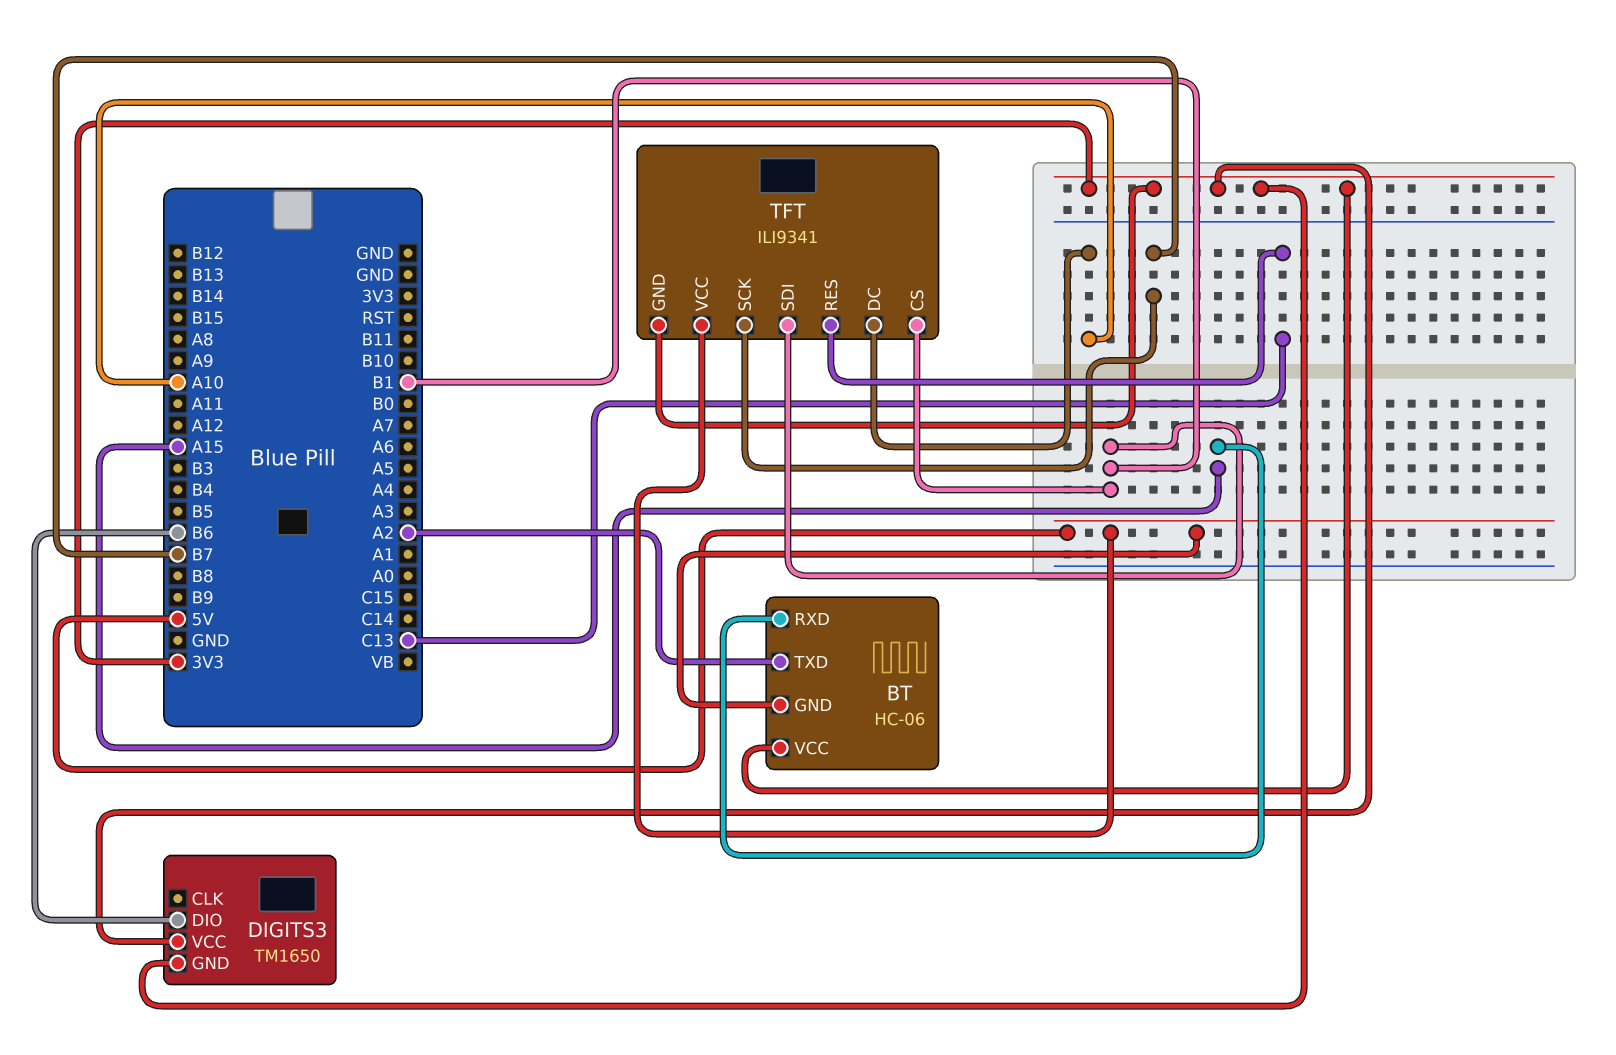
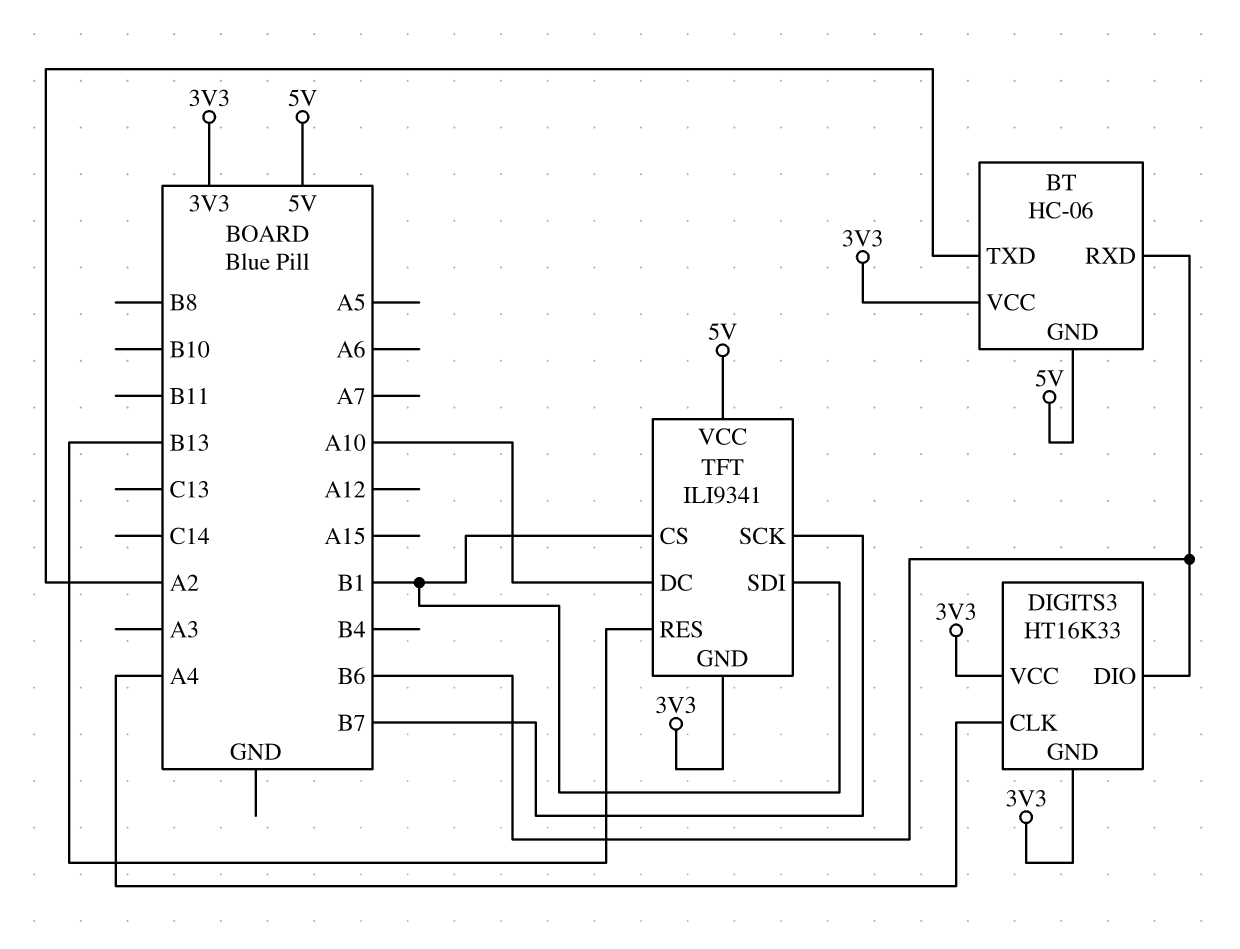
BT pin RXD: A15 -> B6
DIGITS3: TM1650 -> HT16K33
DIGITS3 pin CLK: none -> A4
TFT pin RES: C13 -> B13

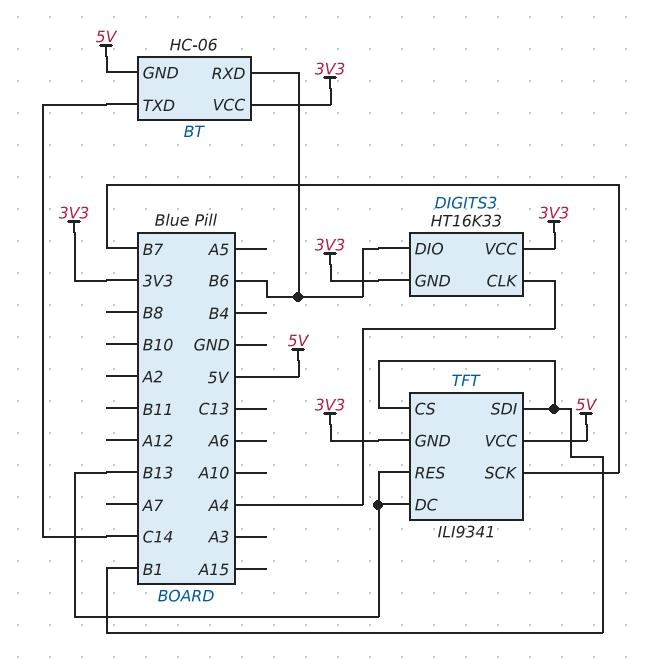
BT pin TXD: A2 -> C14
TFT pin DC: A10 -> B13

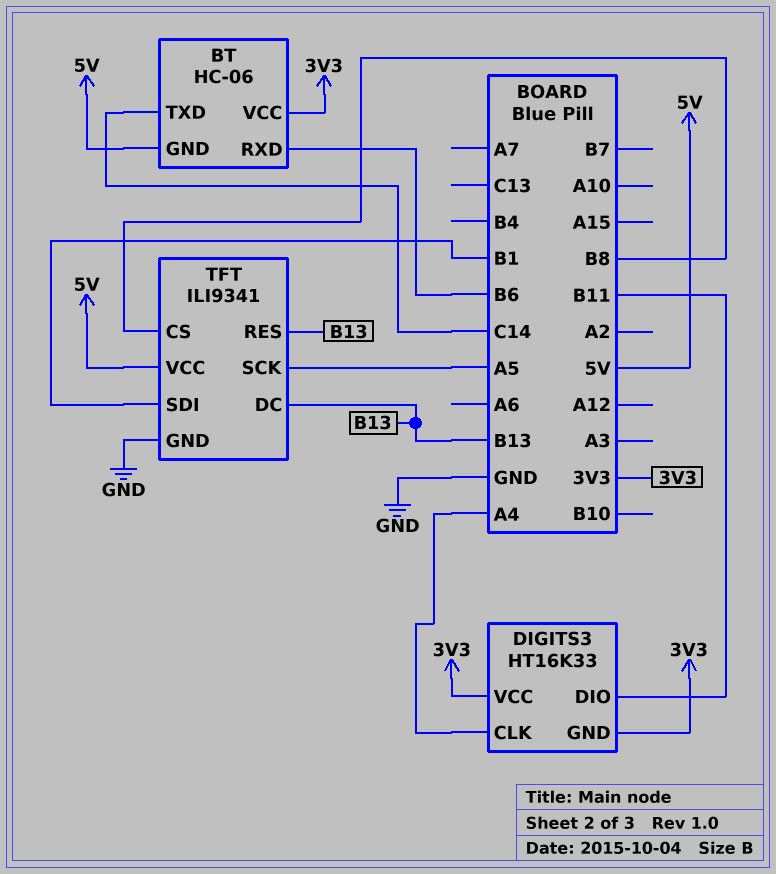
DIGITS3 pin DIO: B6 -> B11
TFT pin CS: B1 -> B8
TFT pin GND: 3V3 -> GND
TFT pin SCK: B7 -> A5

